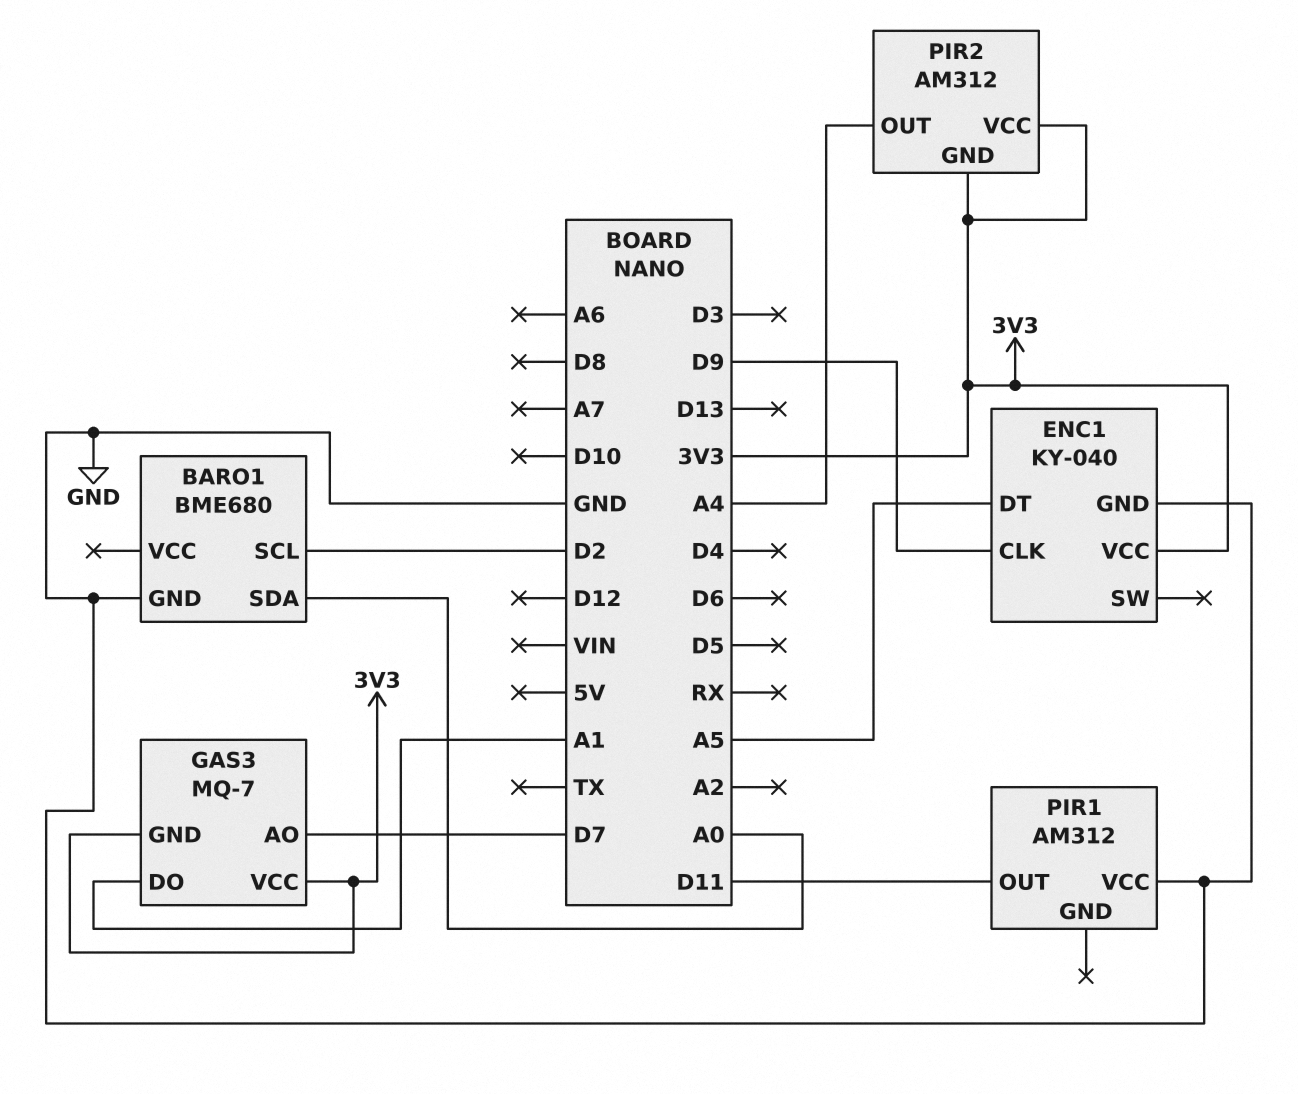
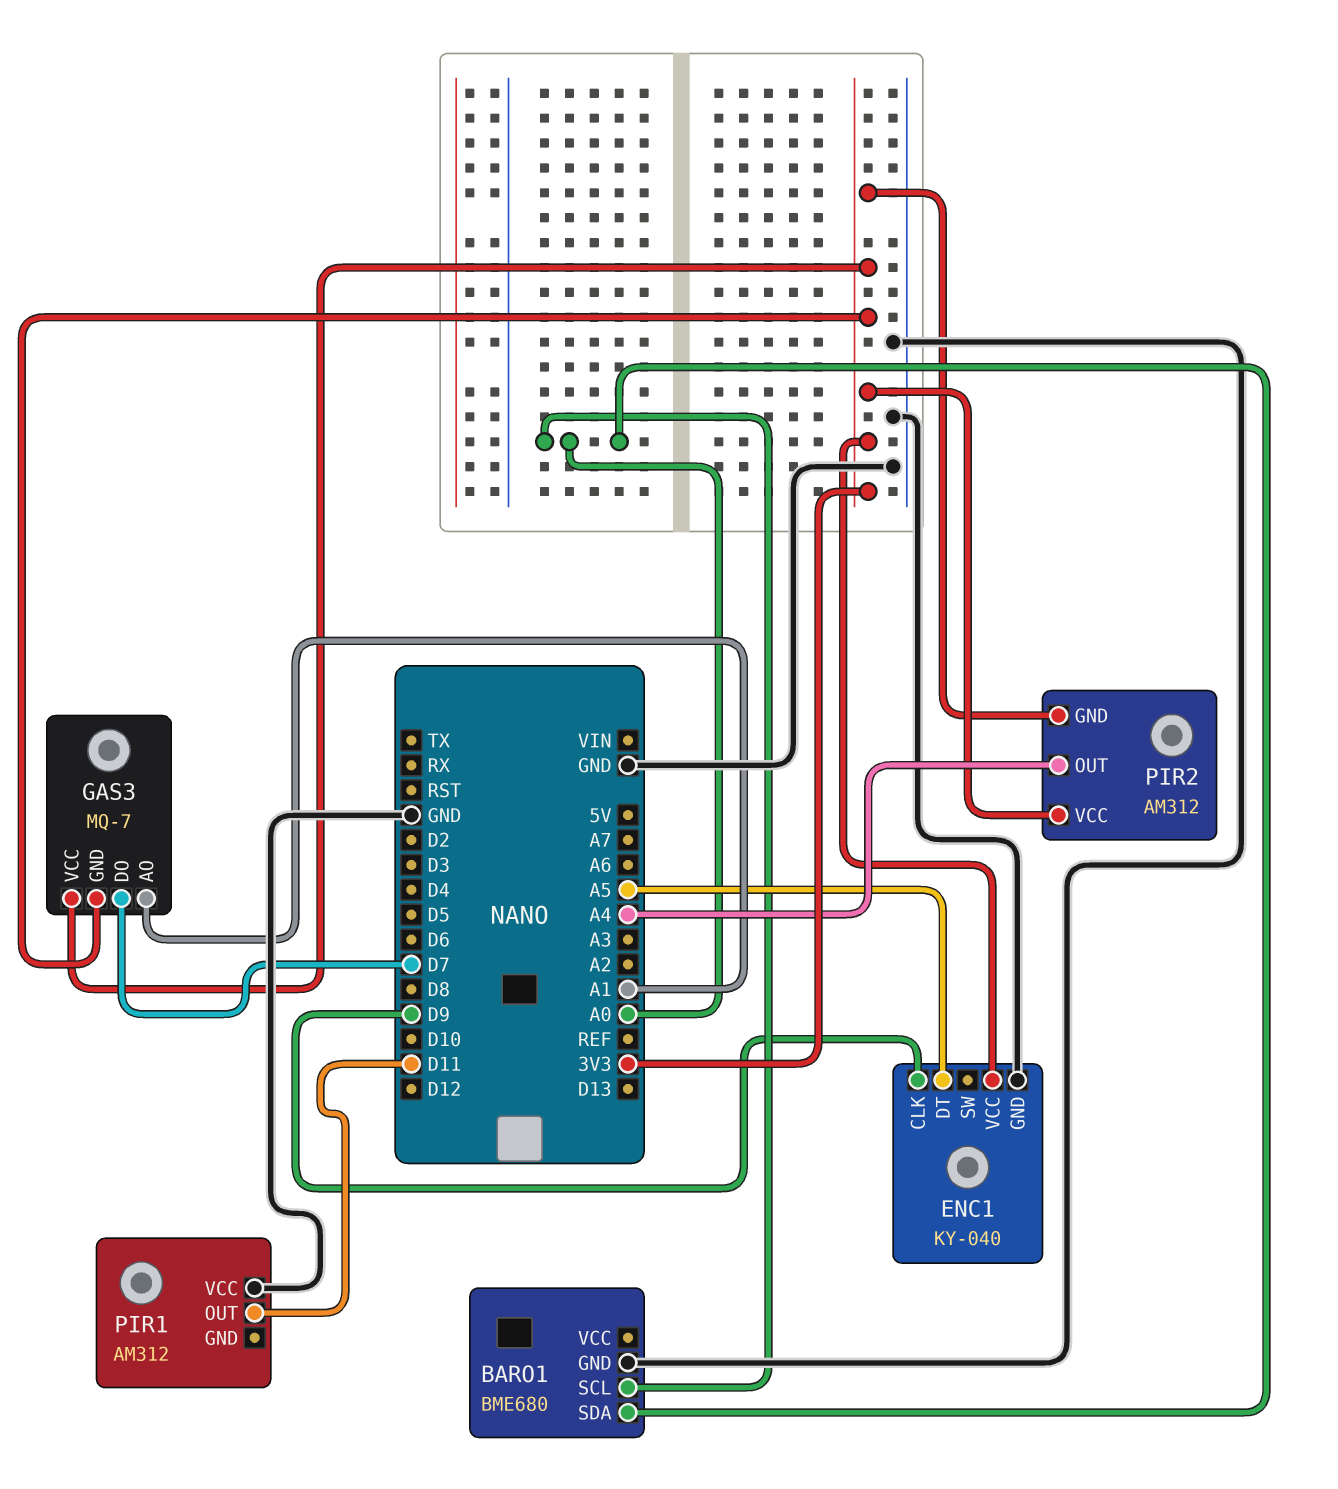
BARO1 pin SCL: D2 -> A0
GAS3 pin AO: D7 -> A1
GAS3 pin DO: A1 -> D7

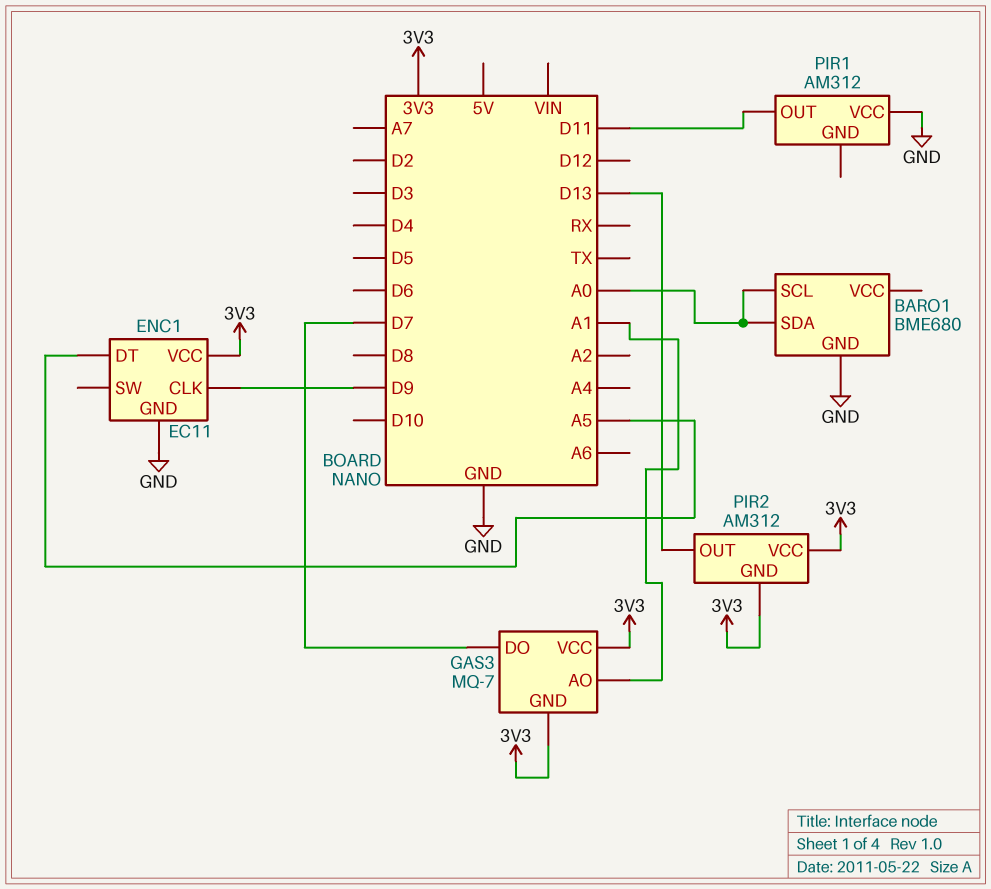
ENC1: KY-040 -> EC11
PIR2 pin OUT: A4 -> D13

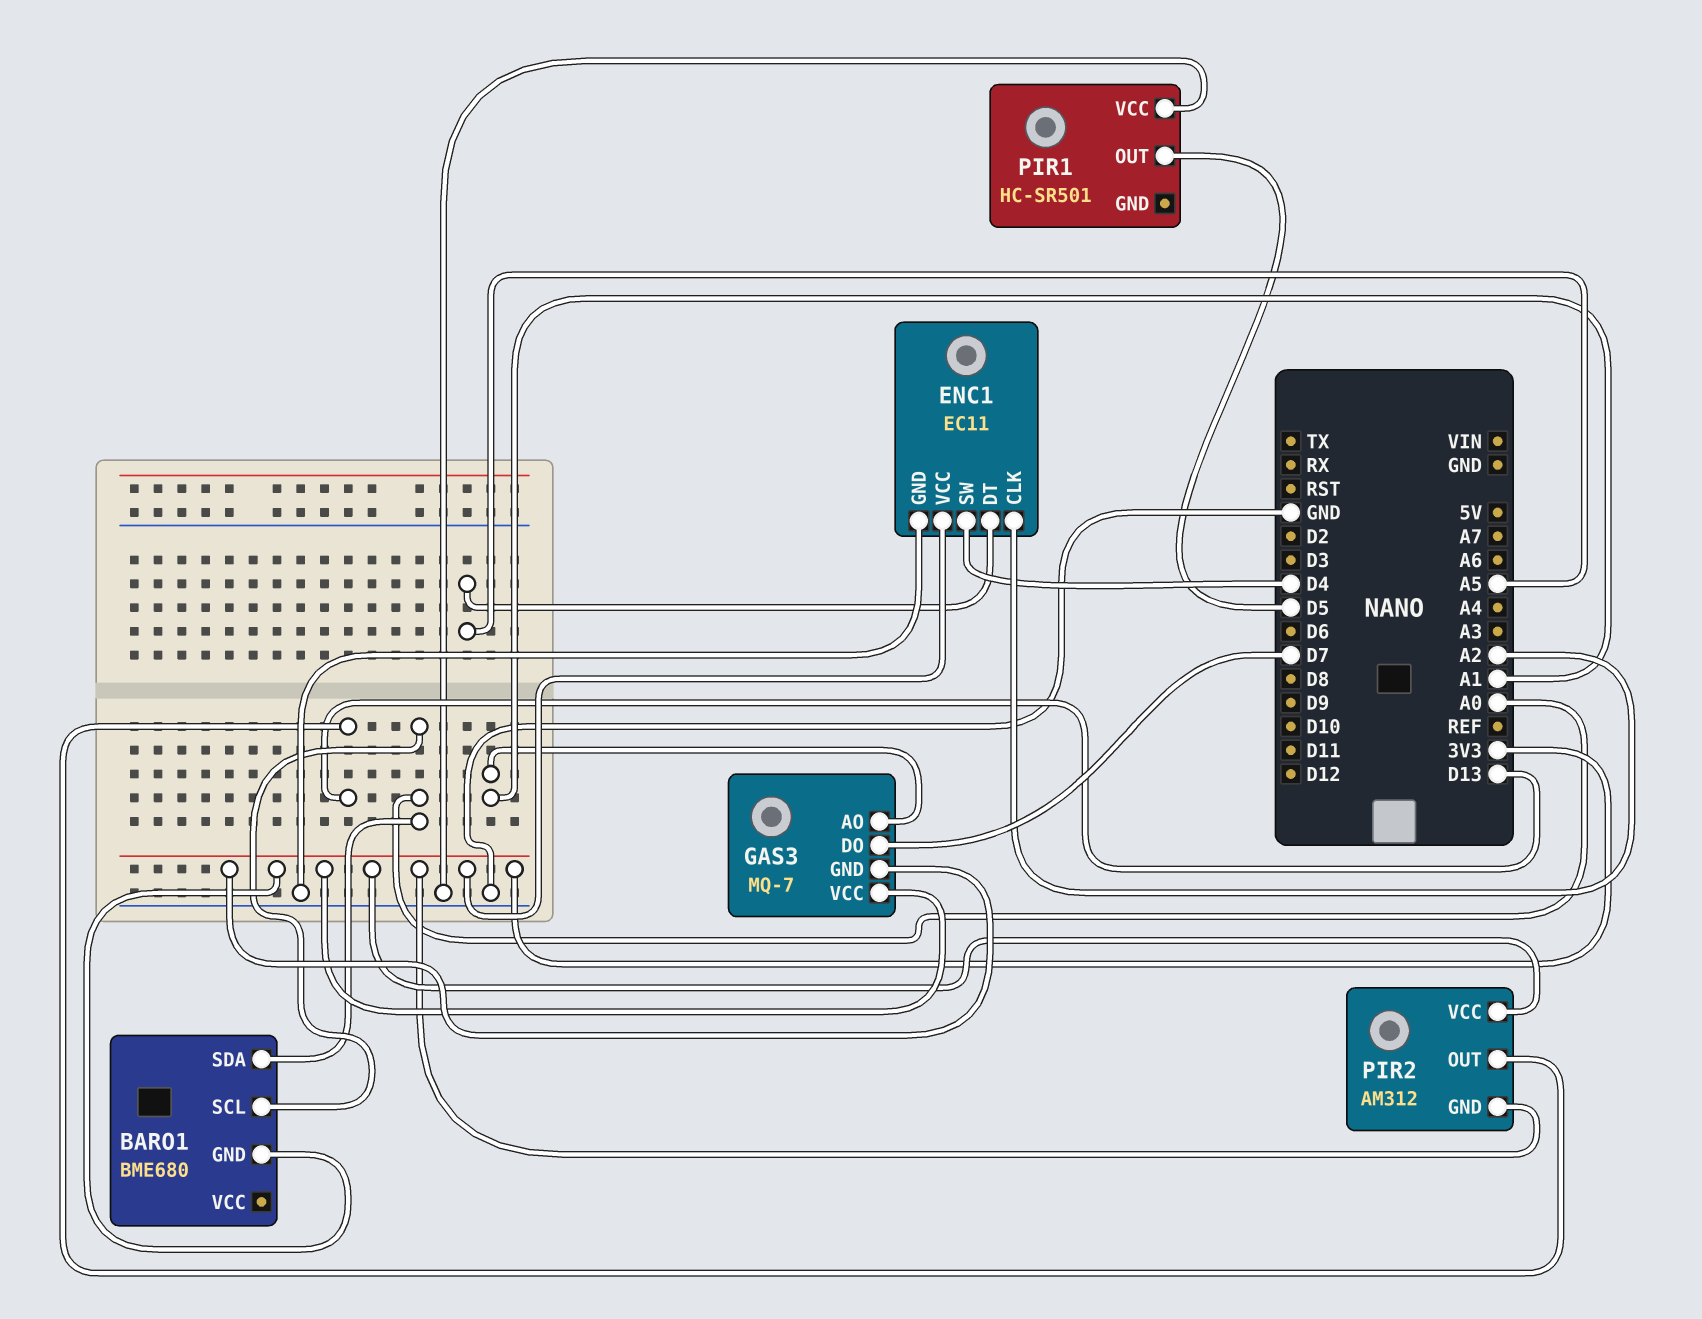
BARO1 pin GND: GND -> 3V3
ENC1 pin CLK: D9 -> A2
ENC1 pin SW: none -> D4
PIR1: AM312 -> HC-SR501
PIR1 pin OUT: D11 -> D5

